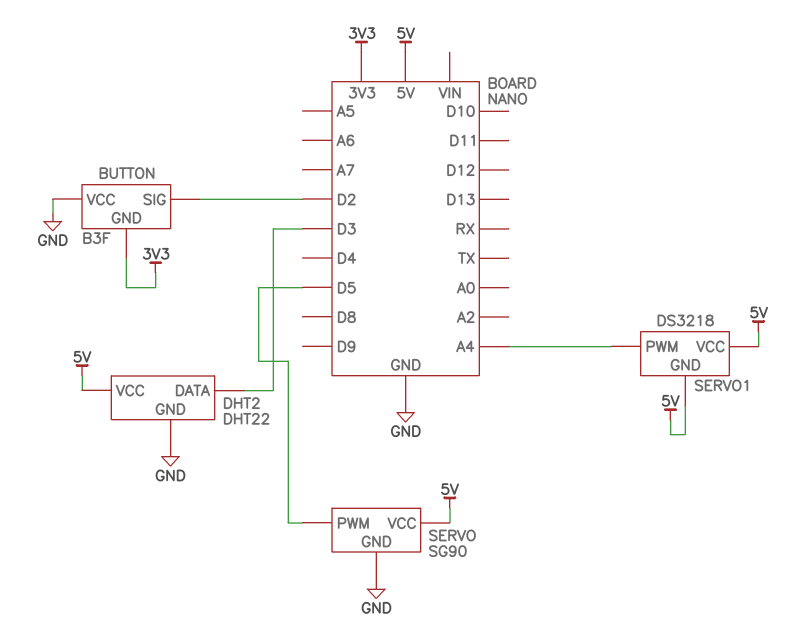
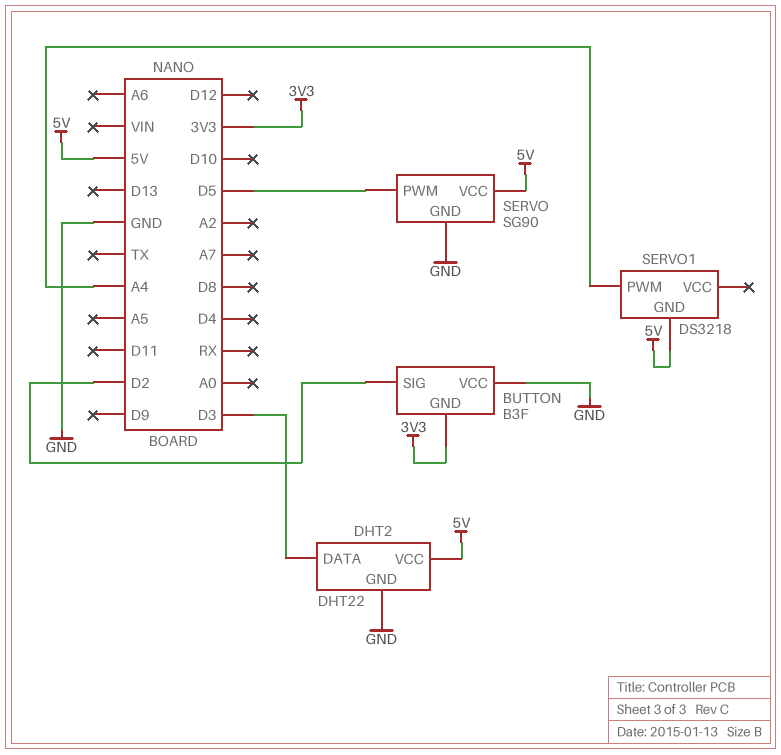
SERVO1 pin VCC: 5V -> none

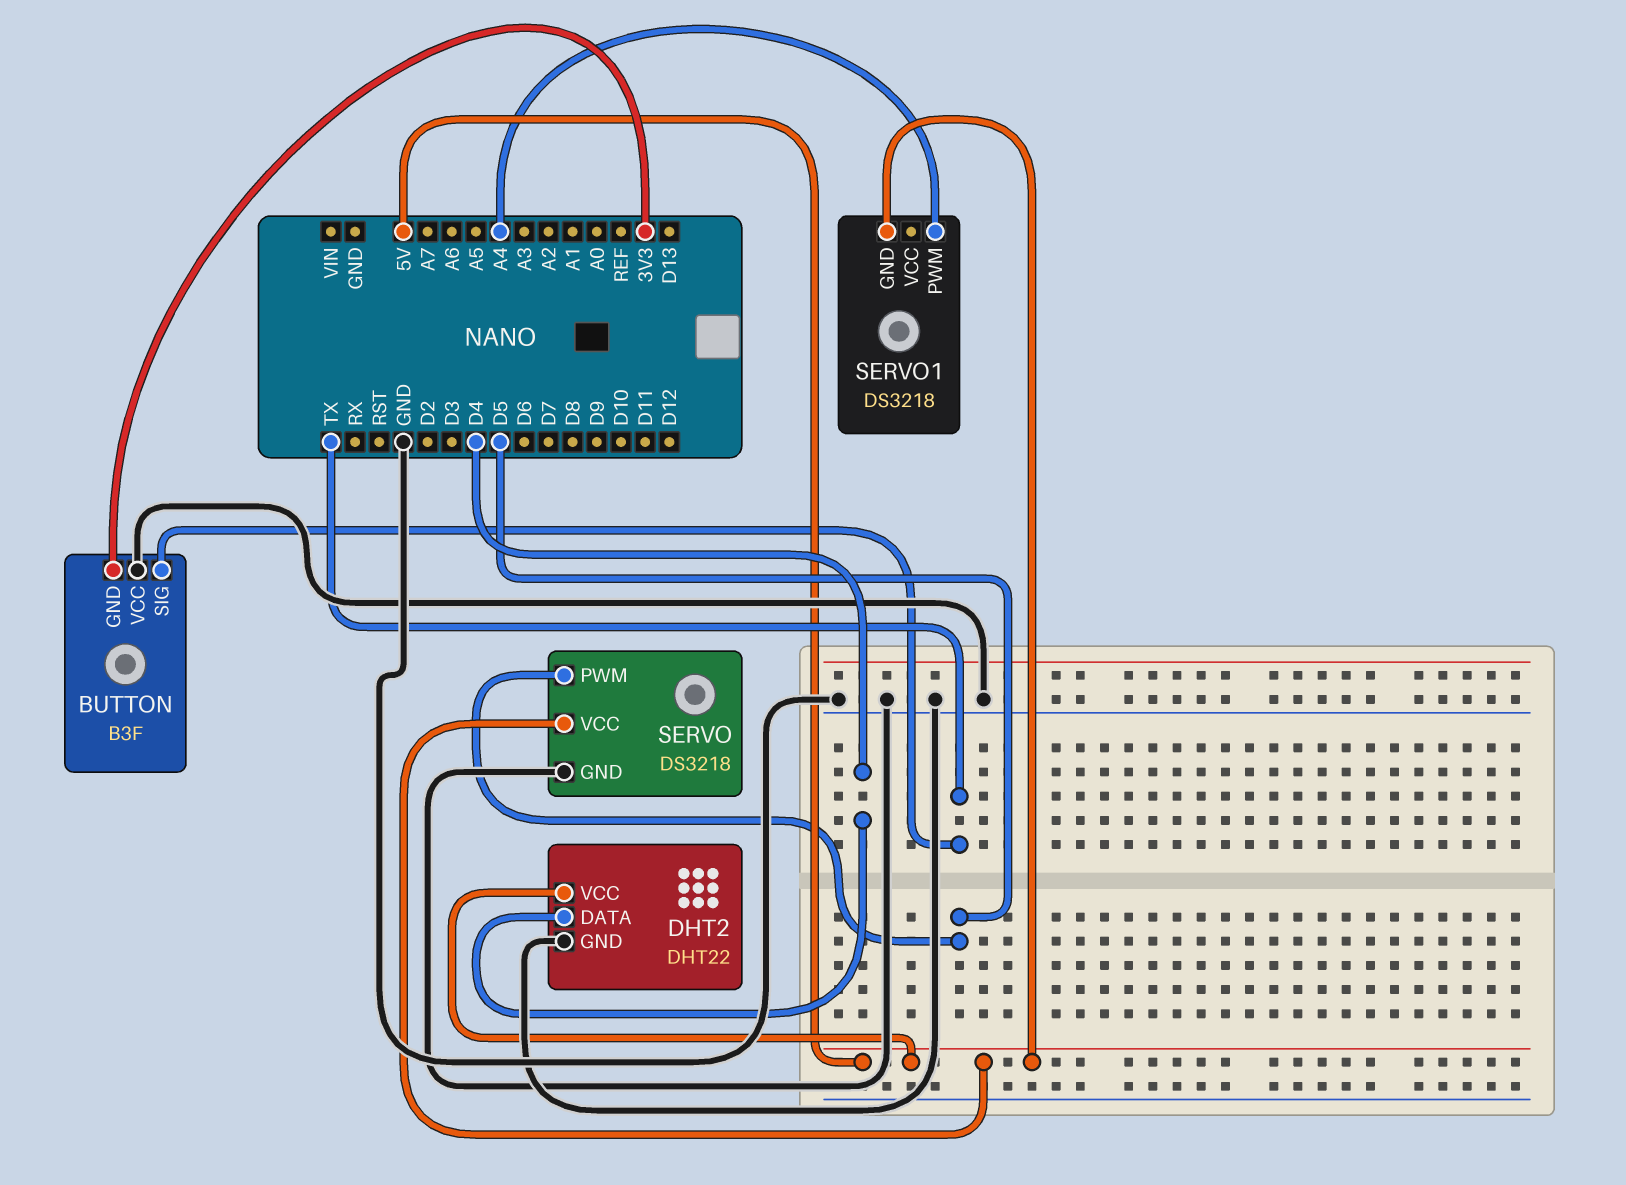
BUTTON pin SIG: D2 -> TX
DHT2 pin DATA: D3 -> D4
SERVO: SG90 -> DS3218

